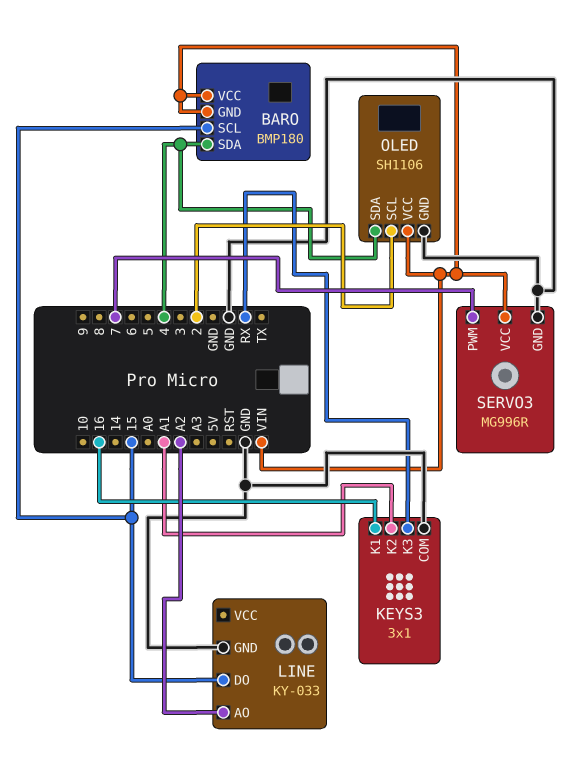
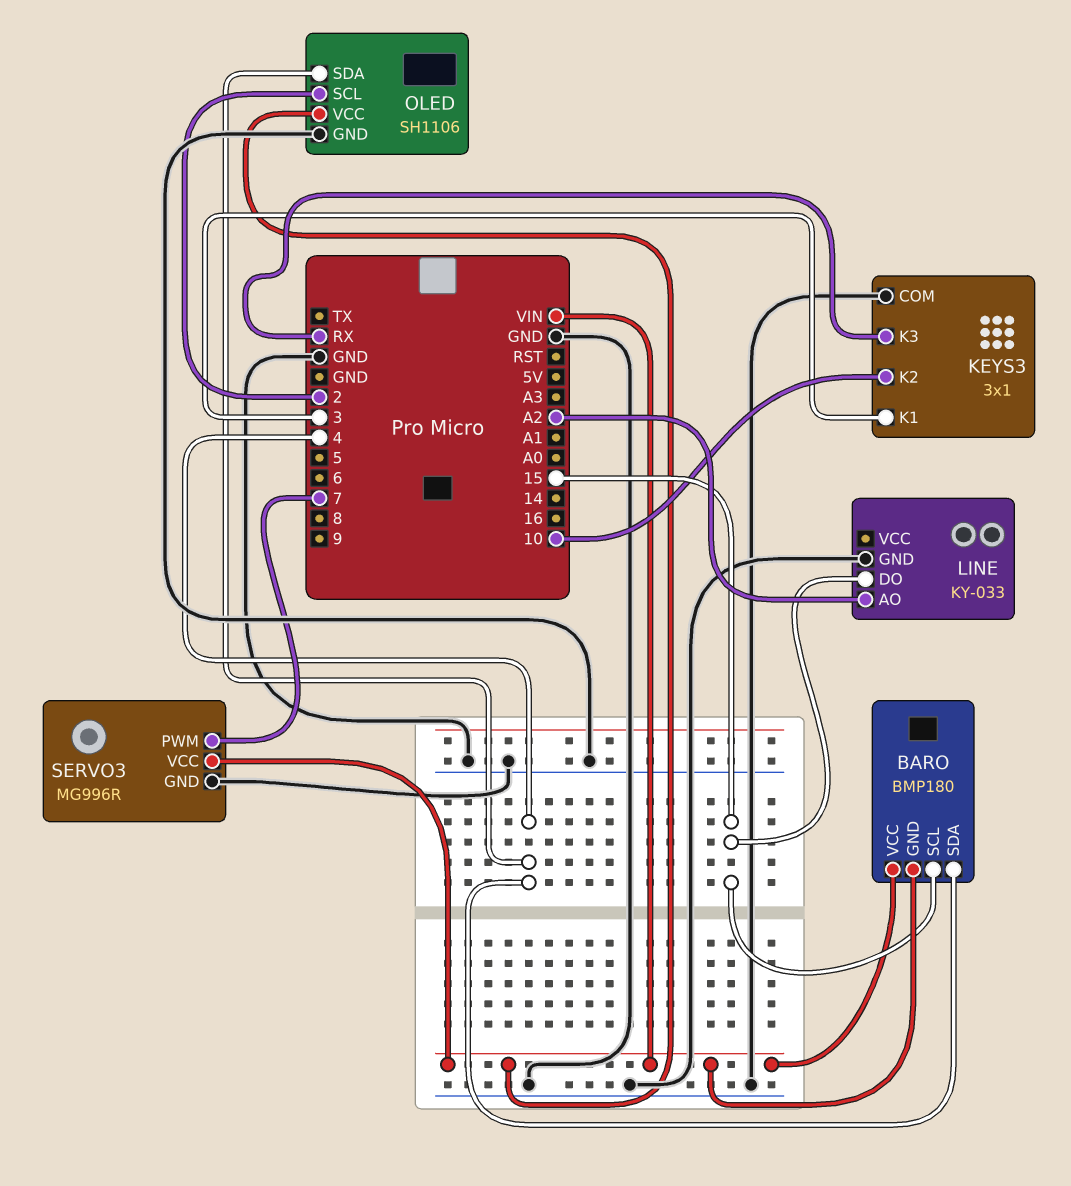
KEYS3 pin K1: 16 -> 3
KEYS3 pin K2: A1 -> 10

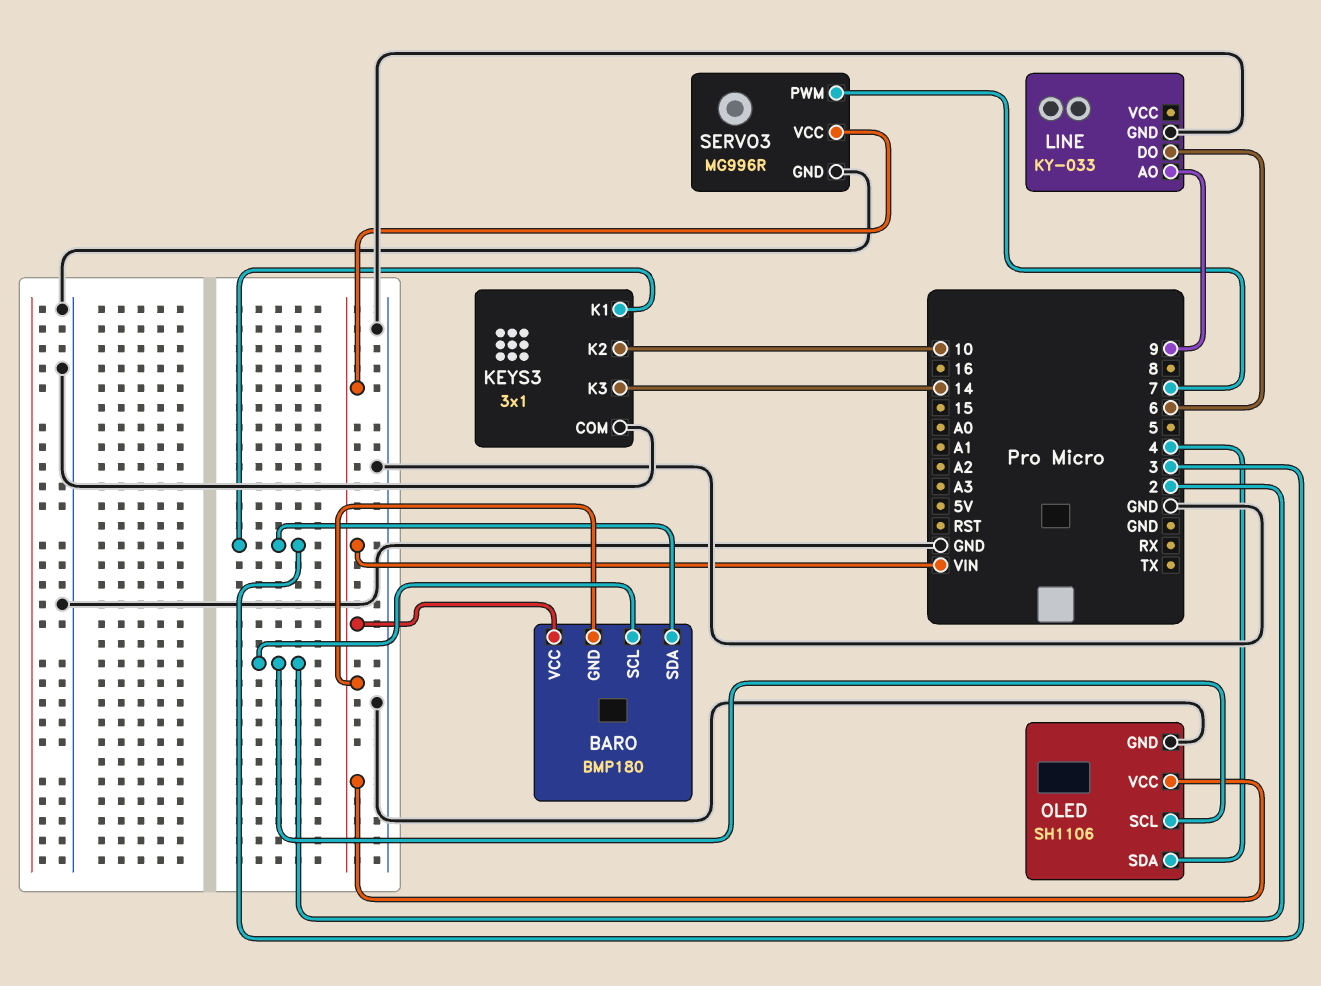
BARO pin SCL: 15 -> 2
BARO pin SDA: 4 -> 3
KEYS3 pin K3: RX -> 14
LINE pin AO: A2 -> 9
LINE pin DO: 15 -> 6

